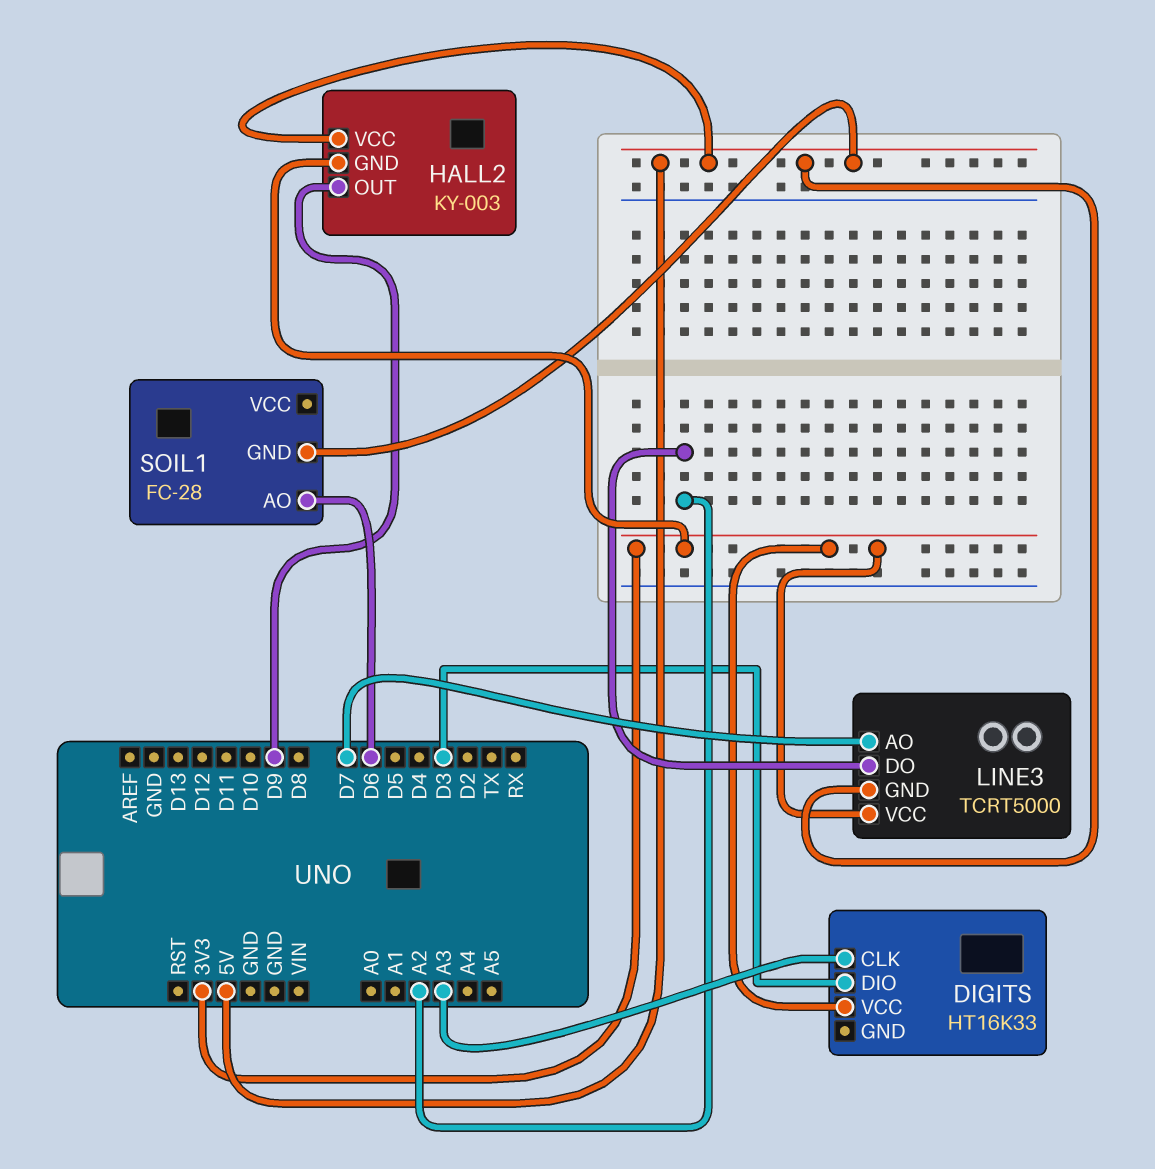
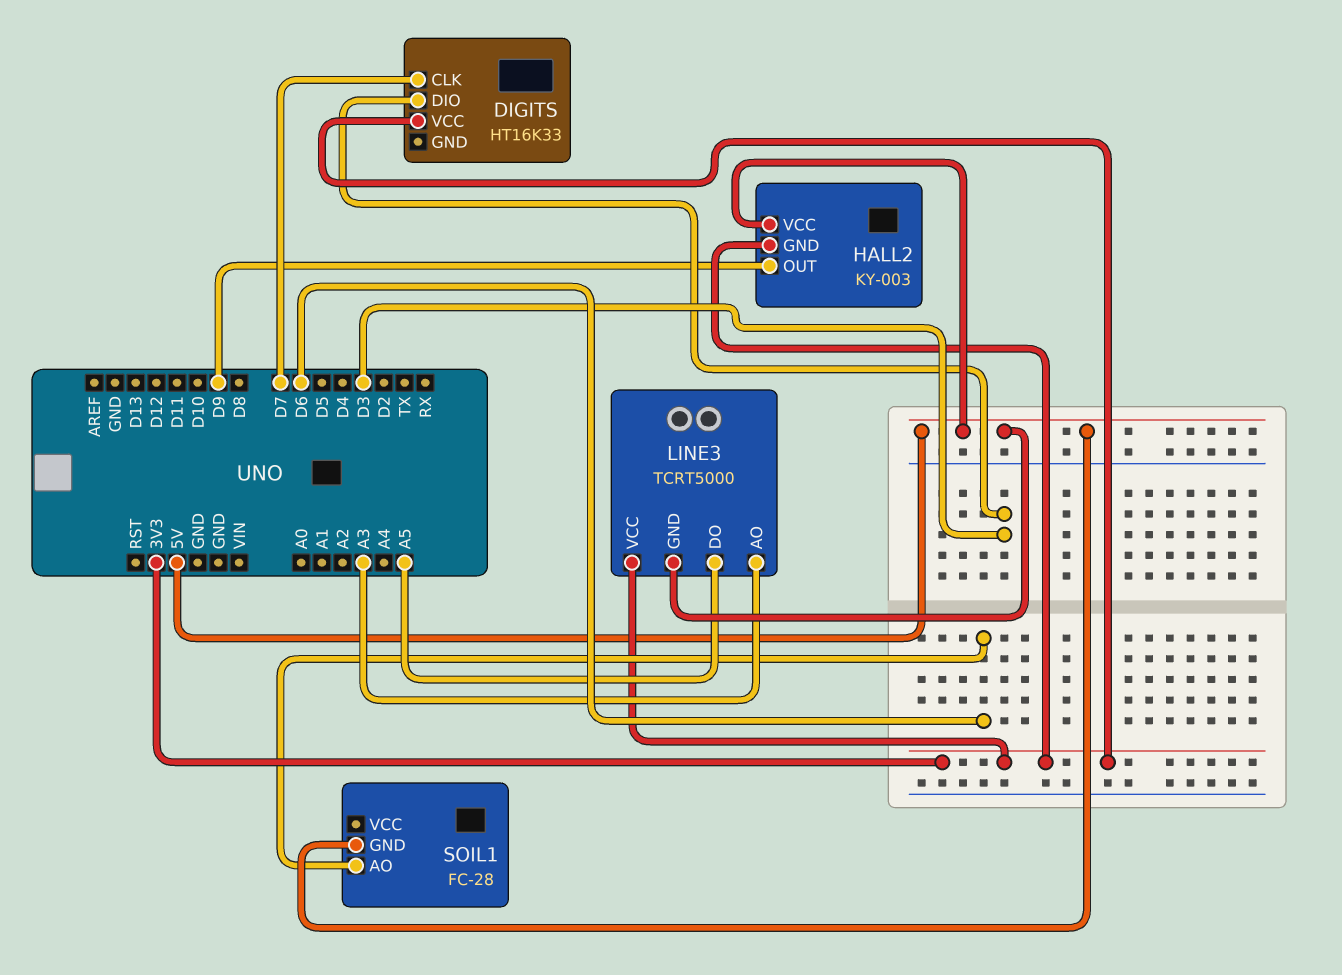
DIGITS pin CLK: A3 -> D7
LINE3 pin AO: D7 -> A3
LINE3 pin DO: A2 -> A5

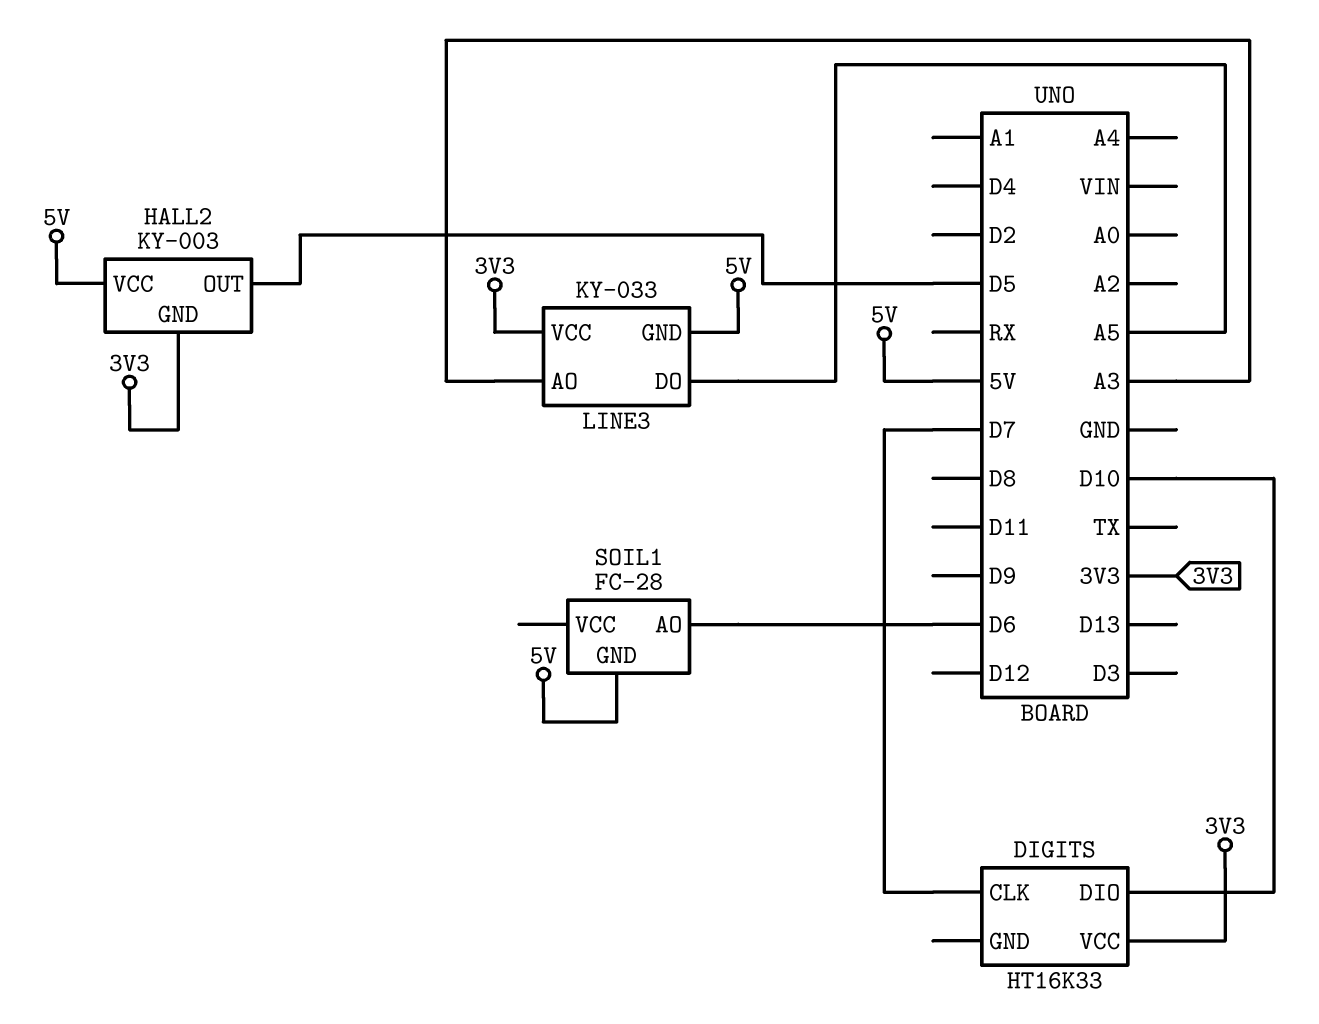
DIGITS pin DIO: D3 -> D10
HALL2 pin OUT: D9 -> D5
LINE3: TCRT5000 -> KY-033

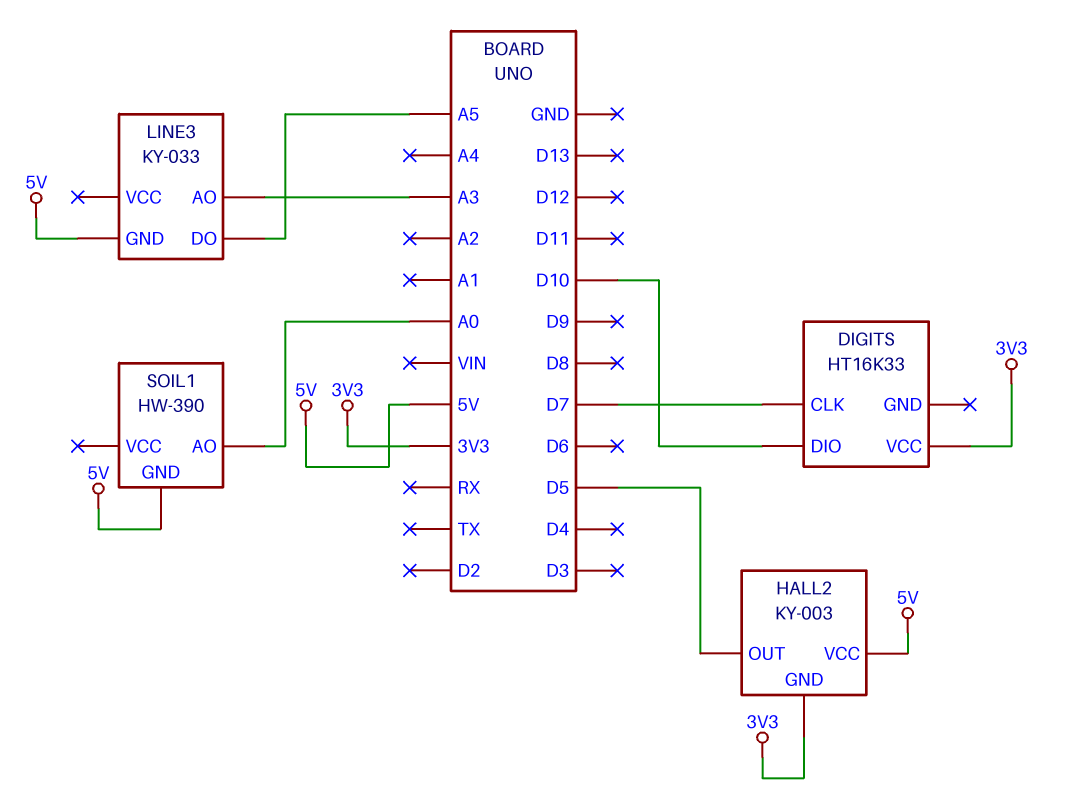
LINE3 pin VCC: 3V3 -> none
SOIL1: FC-28 -> HW-390
SOIL1 pin AO: D6 -> A0

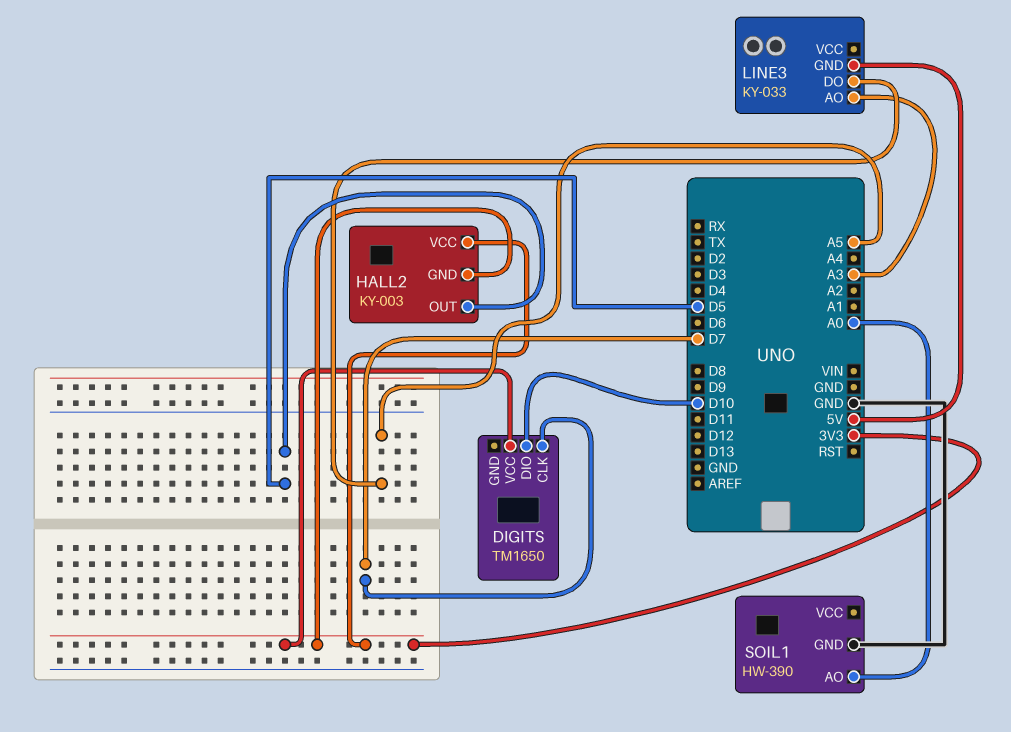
DIGITS: HT16K33 -> TM1650
HALL2 pin VCC: 5V -> 3V3
SOIL1 pin GND: 5V -> GND

